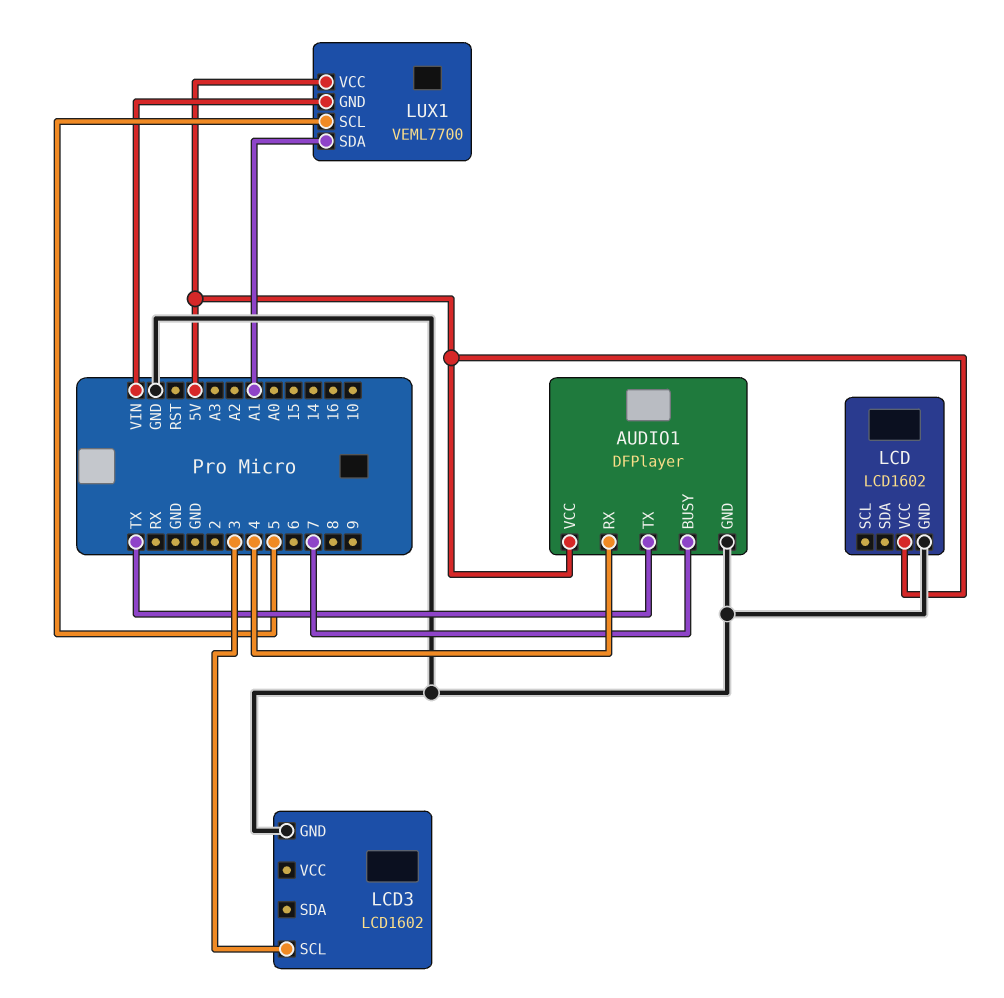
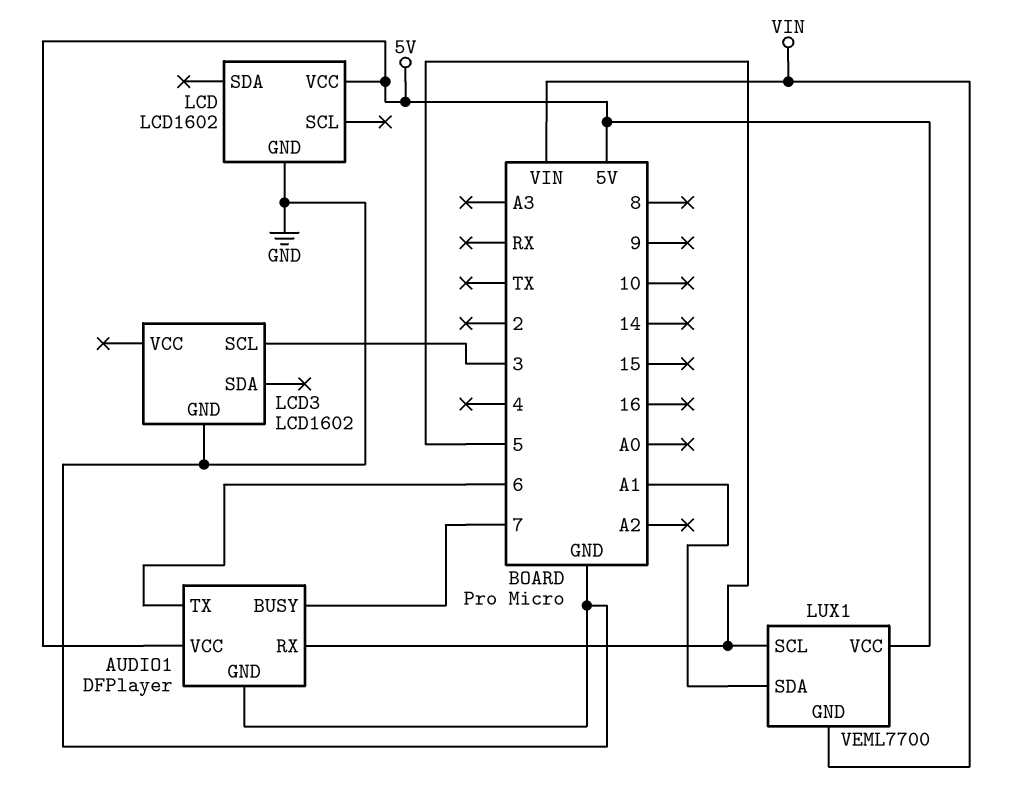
AUDIO1 pin RX: 4 -> 5
AUDIO1 pin TX: TX -> 6

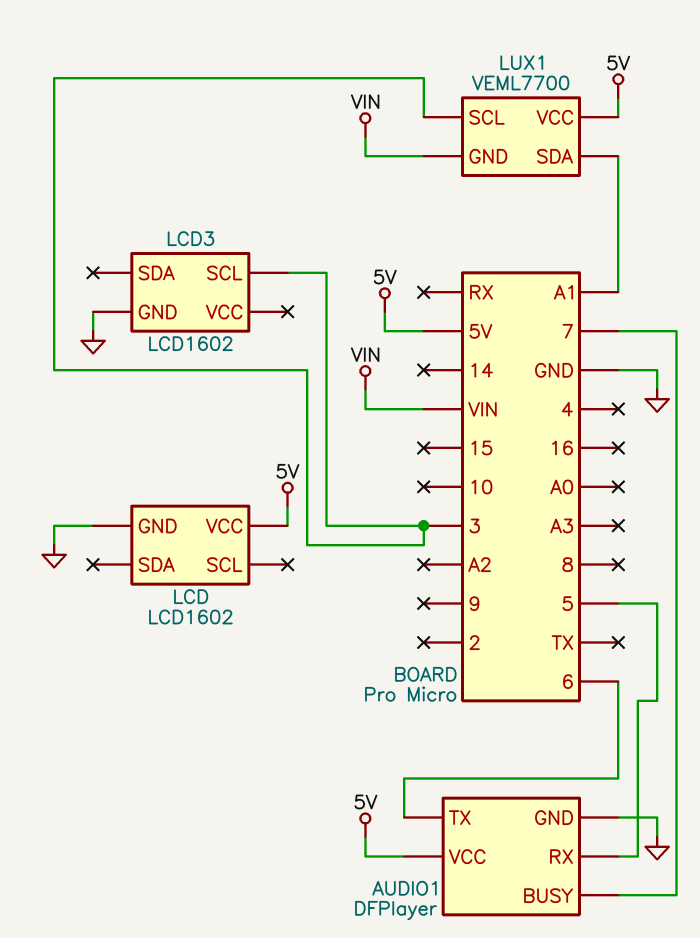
LUX1 pin SCL: 5 -> 3

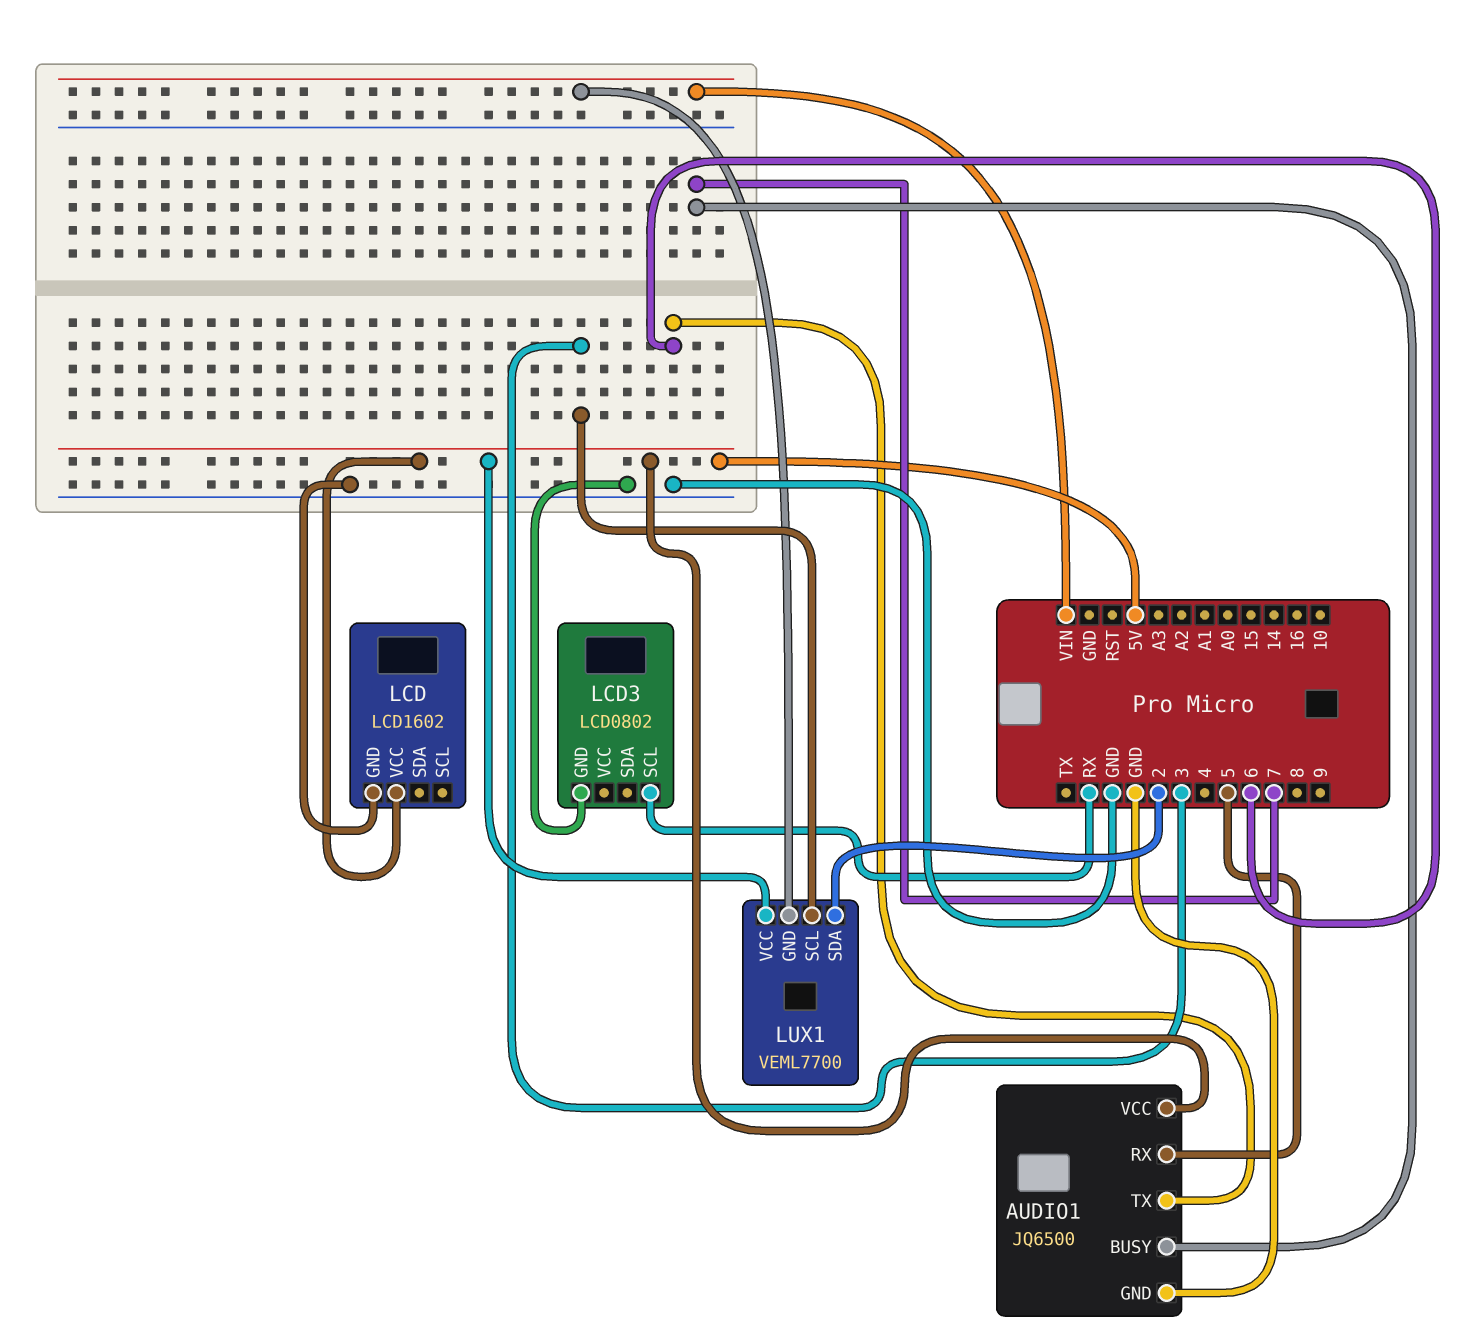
AUDIO1: DFPlayer -> JQ6500
LCD3: LCD1602 -> LCD0802
LCD3 pin SCL: 3 -> RX
LUX1 pin SDA: A1 -> 2

